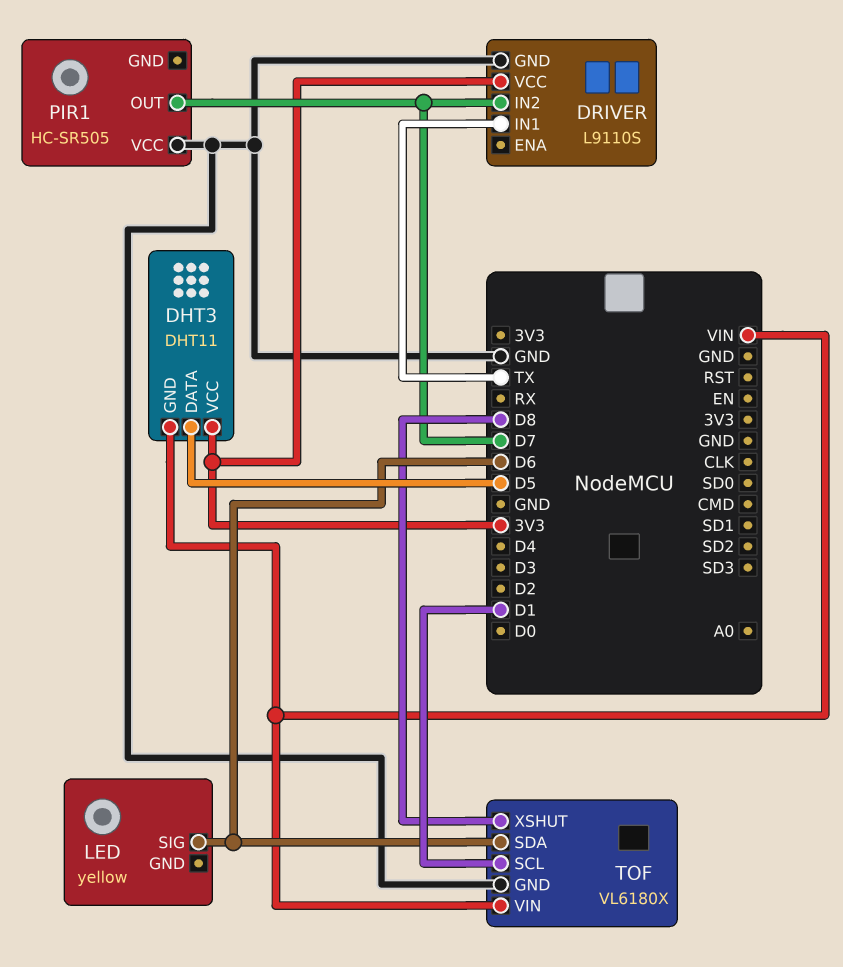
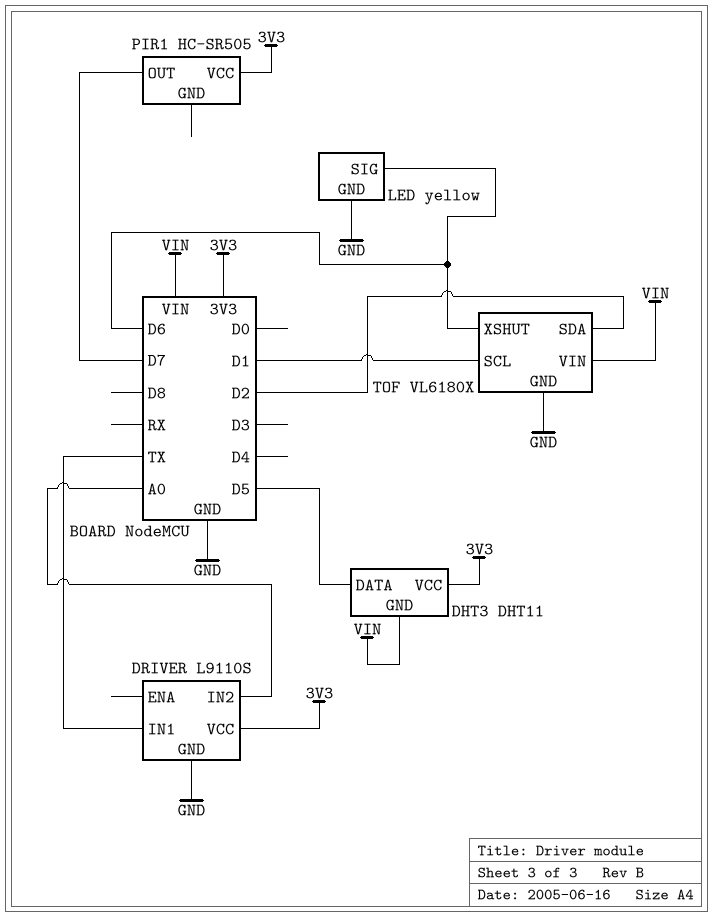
DRIVER pin IN2: D7 -> A0
LED pin GND: none -> GND
PIR1 pin VCC: GND -> 3V3
TOF pin SDA: D6 -> D2
TOF pin XSHUT: D8 -> D6

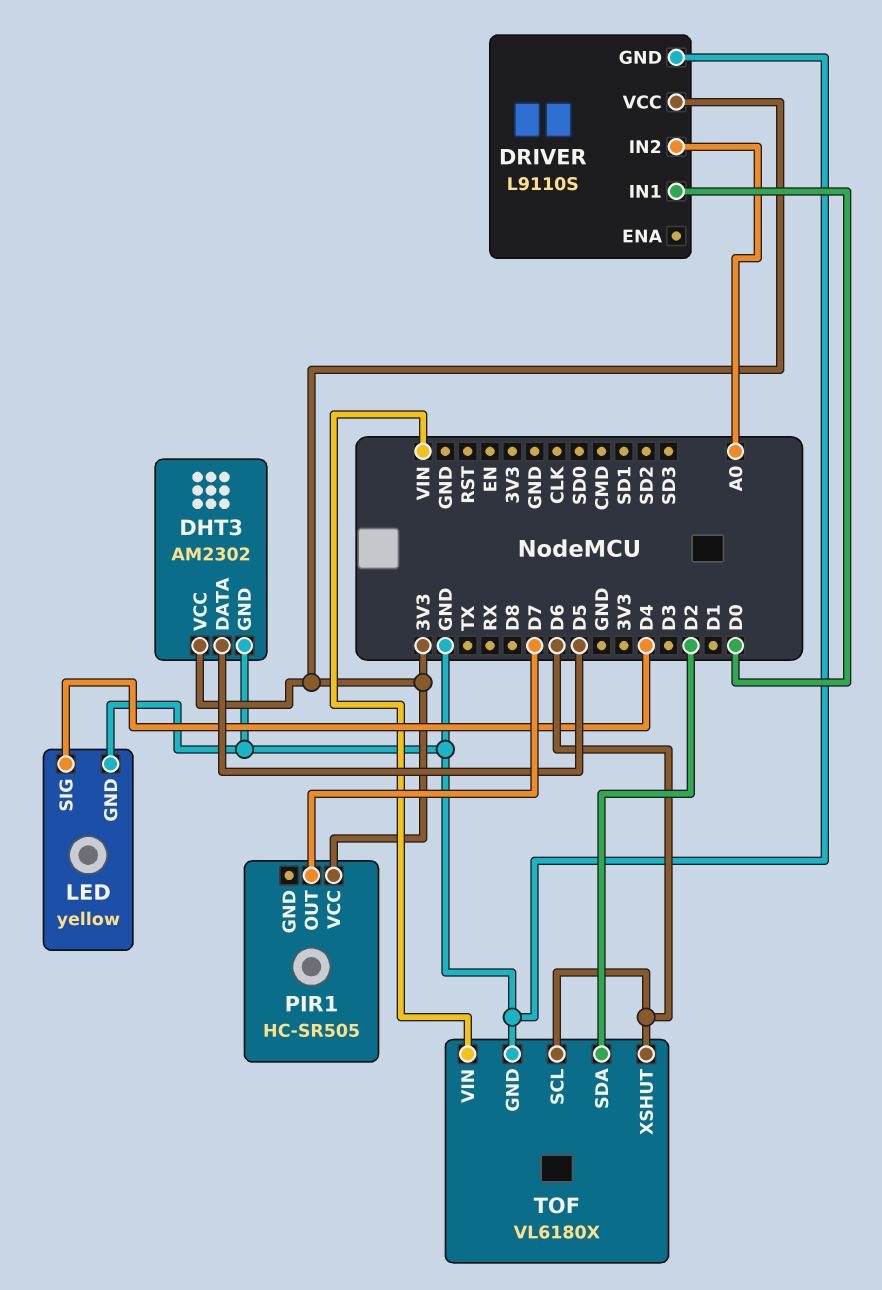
DHT3: DHT11 -> AM2302
DHT3 pin GND: VIN -> GND
DRIVER pin IN1: TX -> D0
LED pin SIG: D6 -> D4
TOF pin SCL: D1 -> D6

